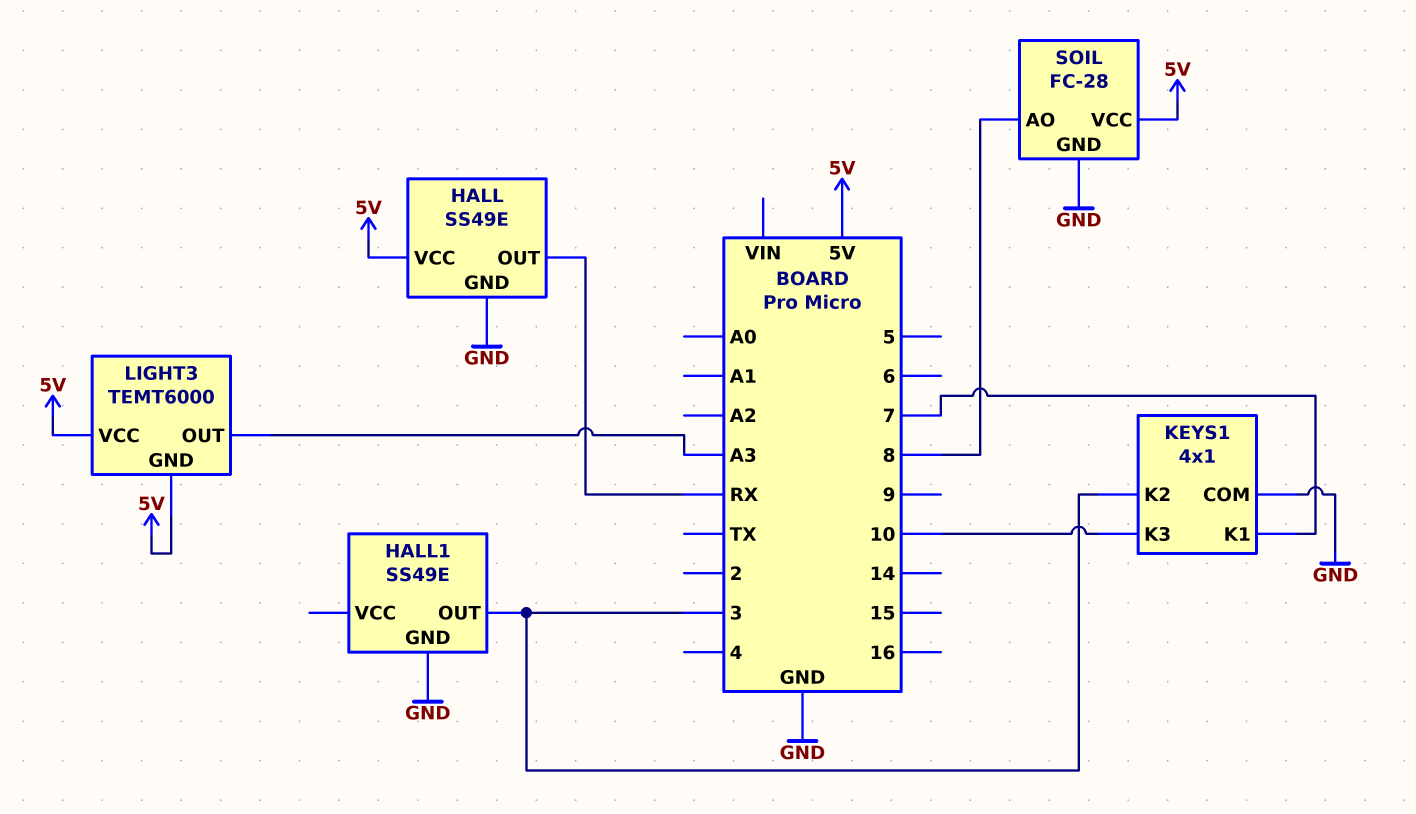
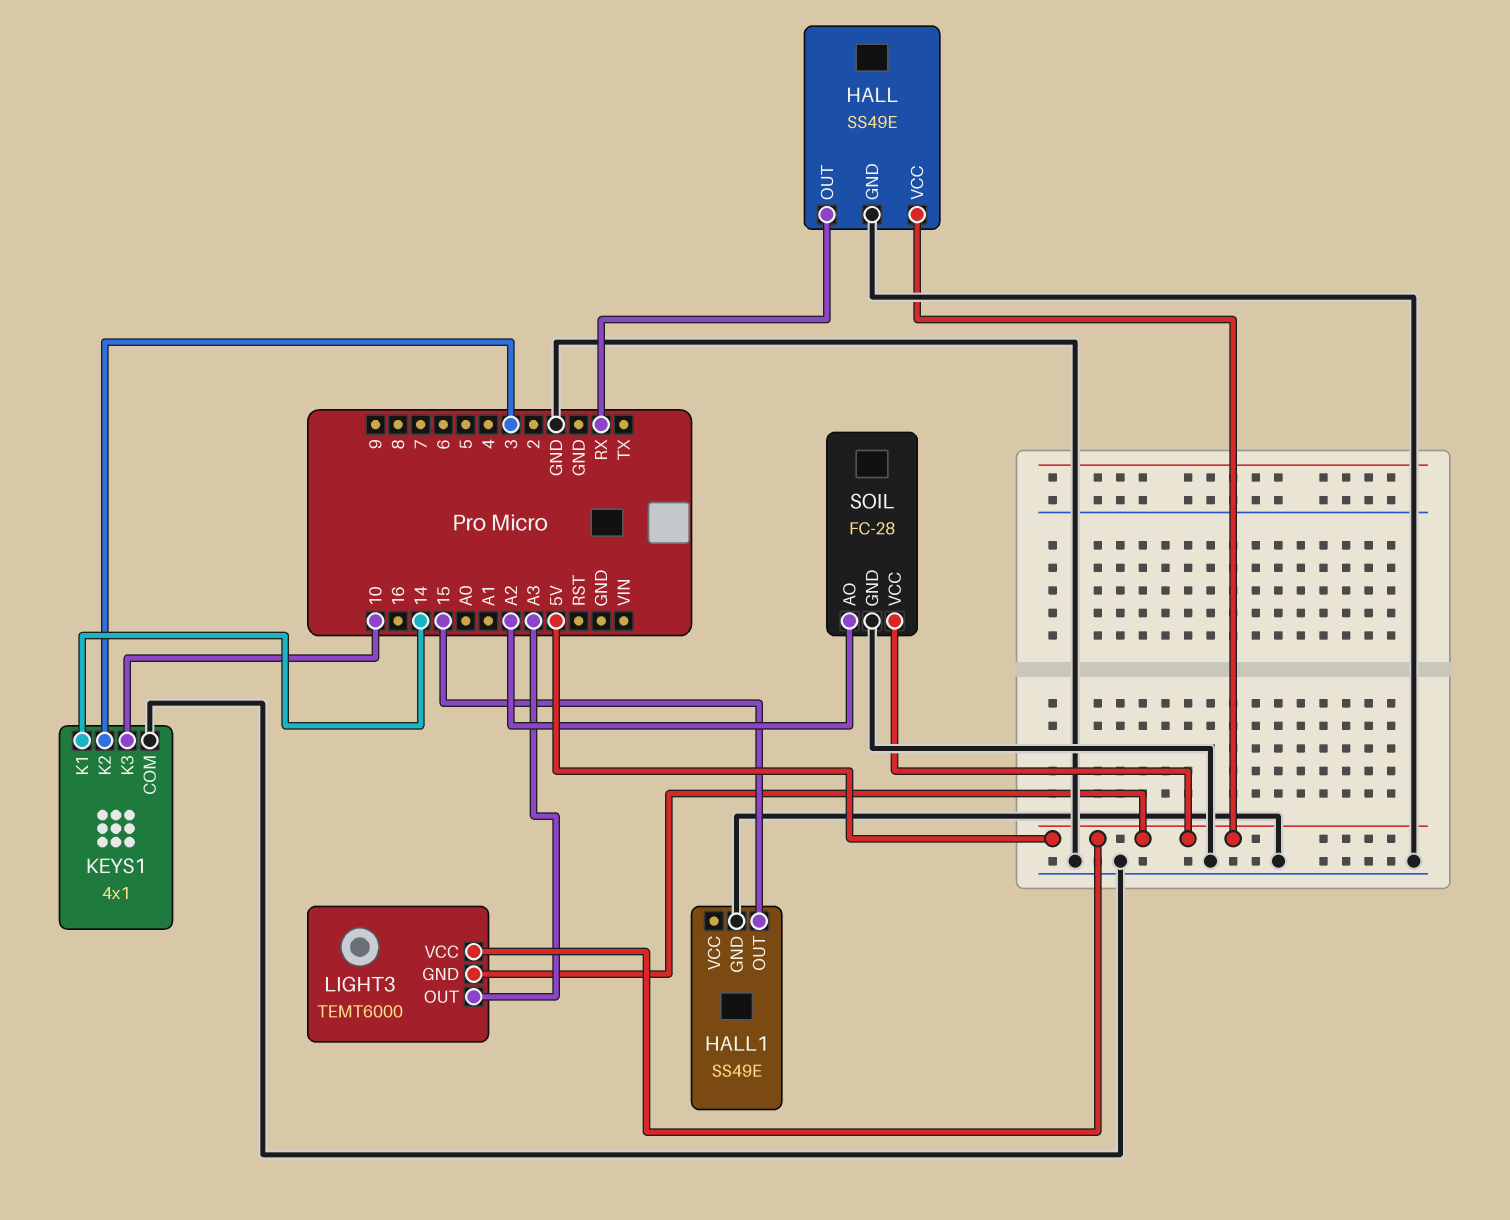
HALL1 pin OUT: 3 -> 15
KEYS1 pin K1: 7 -> 14
SOIL pin AO: 8 -> A2

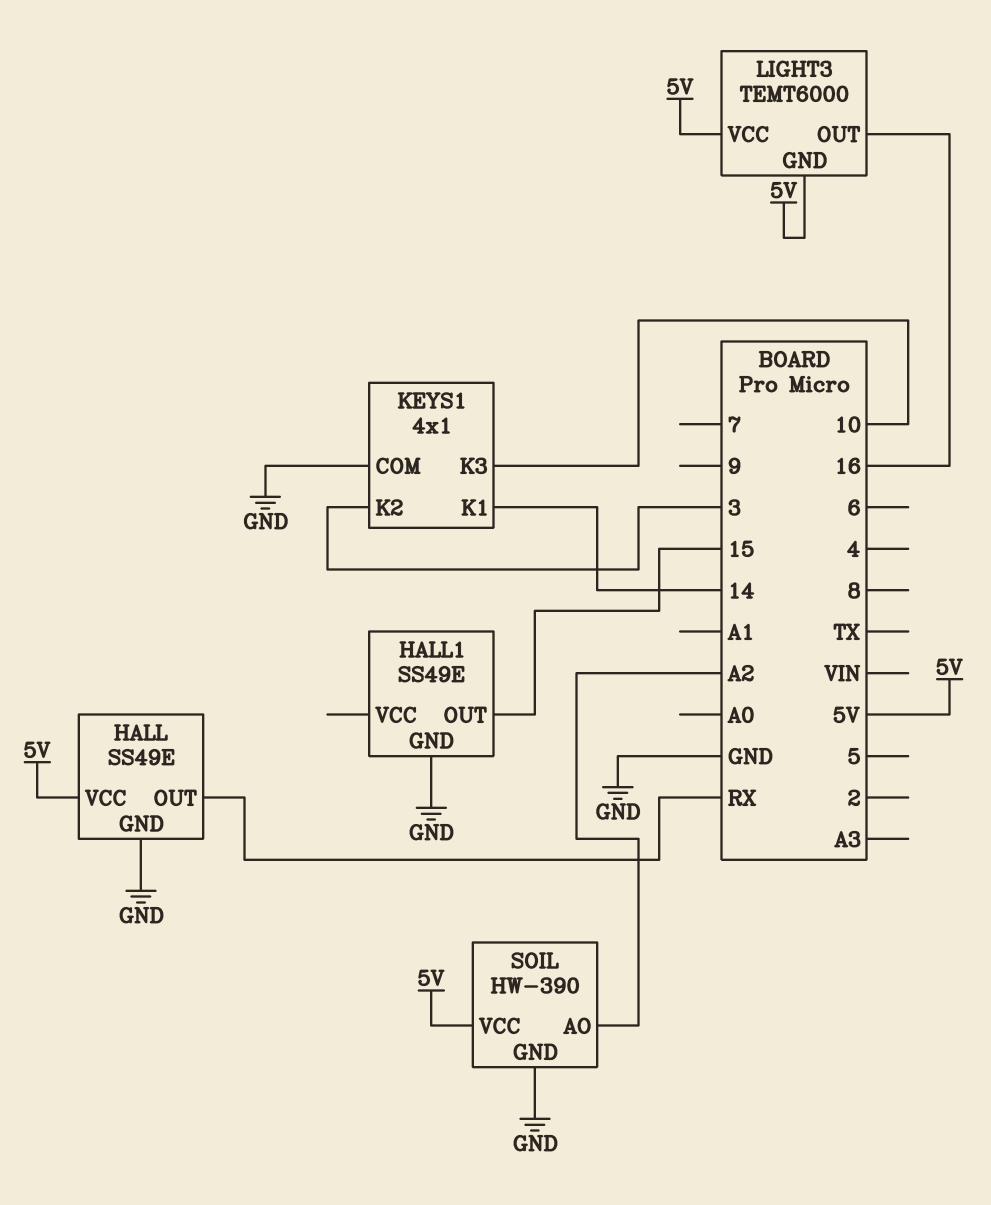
LIGHT3 pin OUT: A3 -> 16
SOIL: FC-28 -> HW-390

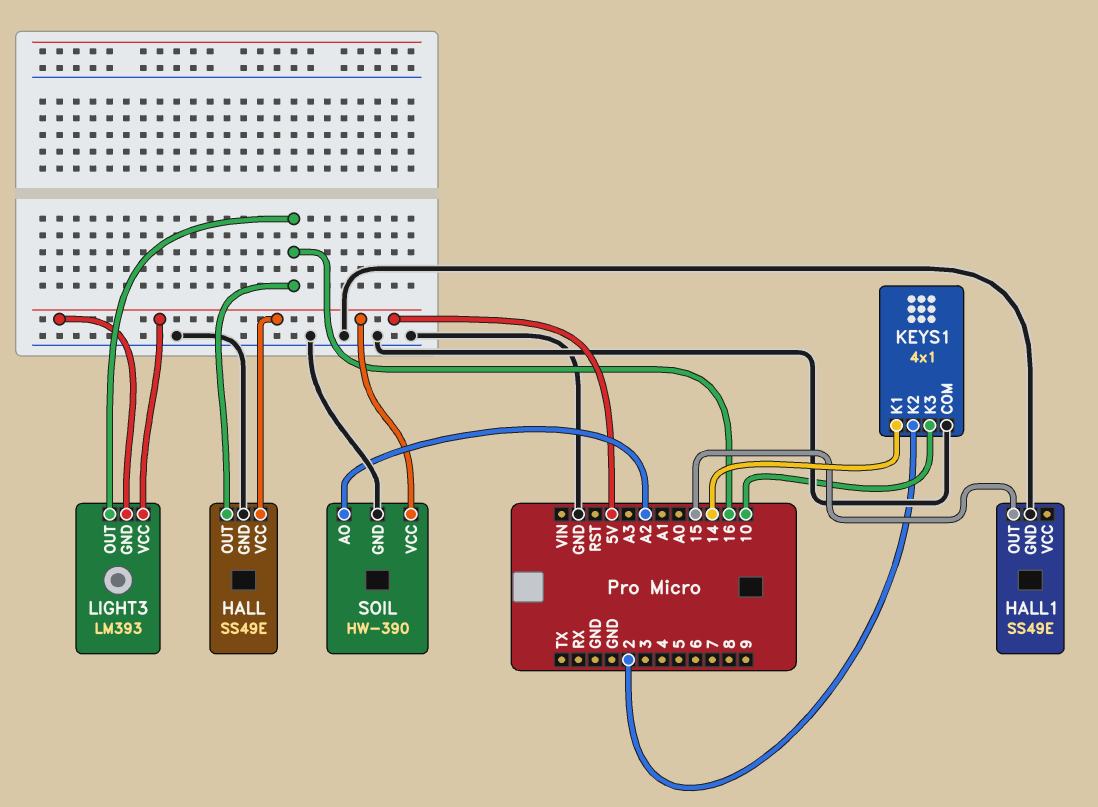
HALL pin OUT: RX -> 16
KEYS1 pin K2: 3 -> 2
LIGHT3: TEMT6000 -> LM393

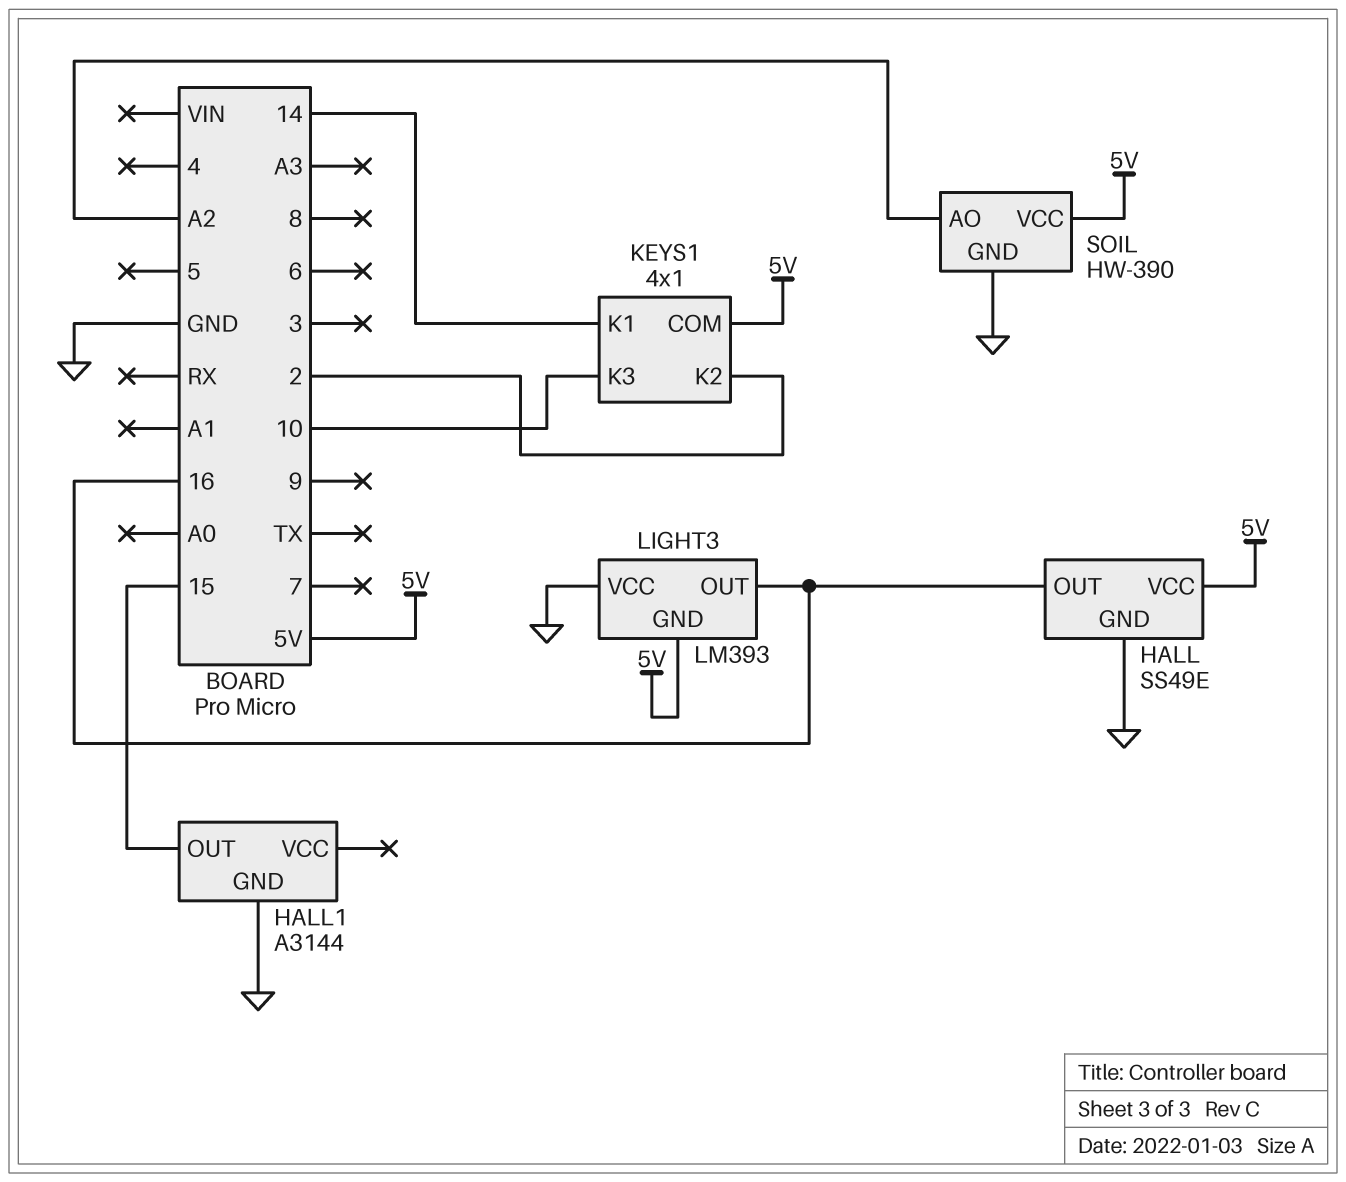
HALL1: SS49E -> A3144
KEYS1 pin COM: GND -> 5V
LIGHT3 pin VCC: 5V -> GND

